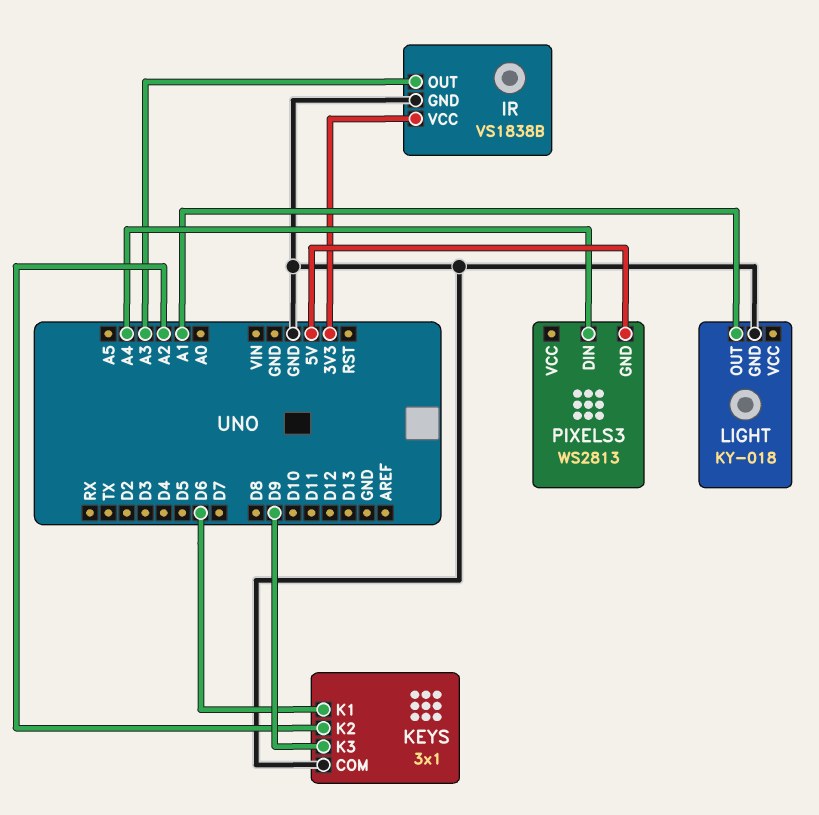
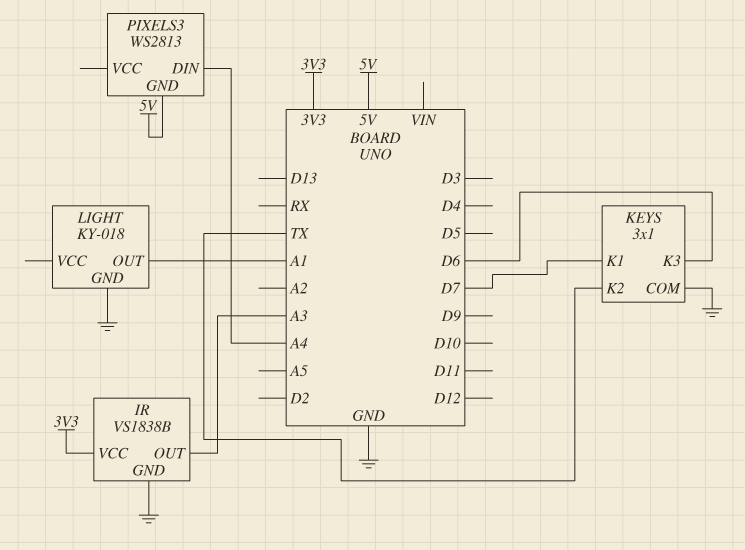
KEYS pin K1: D6 -> D7
KEYS pin K2: A2 -> TX
KEYS pin K3: D9 -> D6

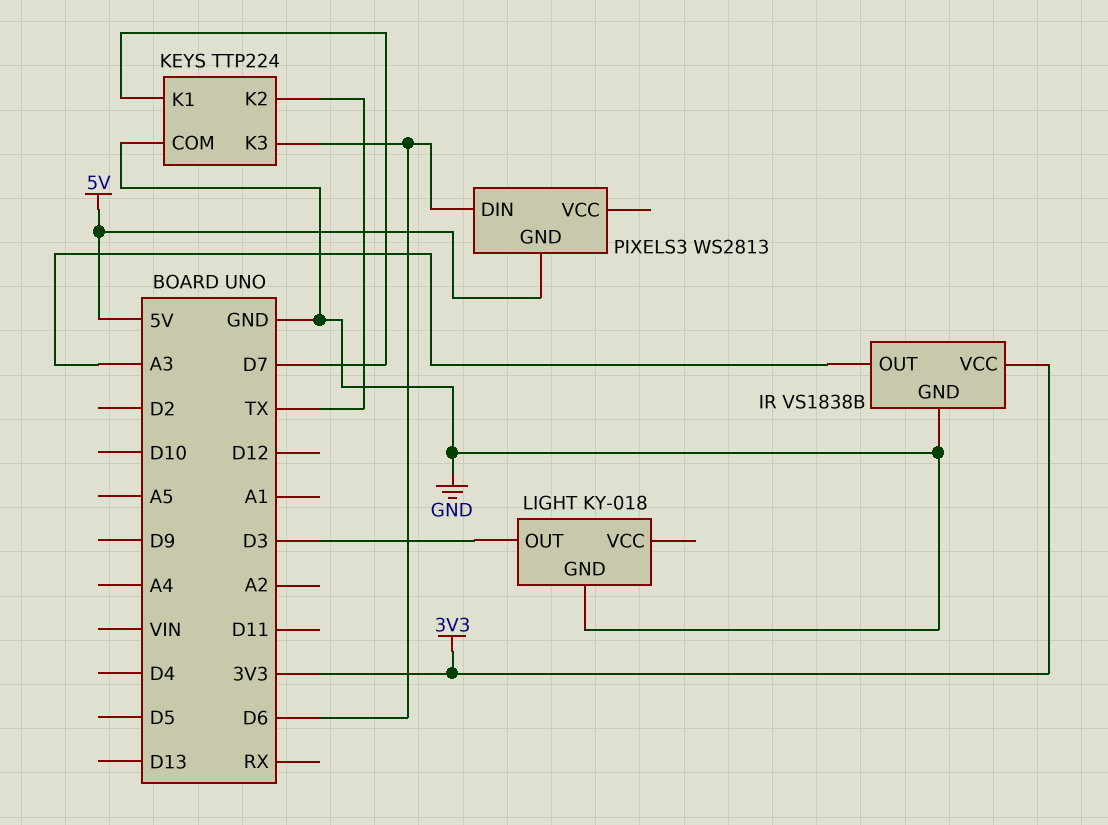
KEYS: 3x1 -> TTP224
LIGHT pin OUT: A1 -> D3
PIXELS3 pin DIN: A4 -> D6

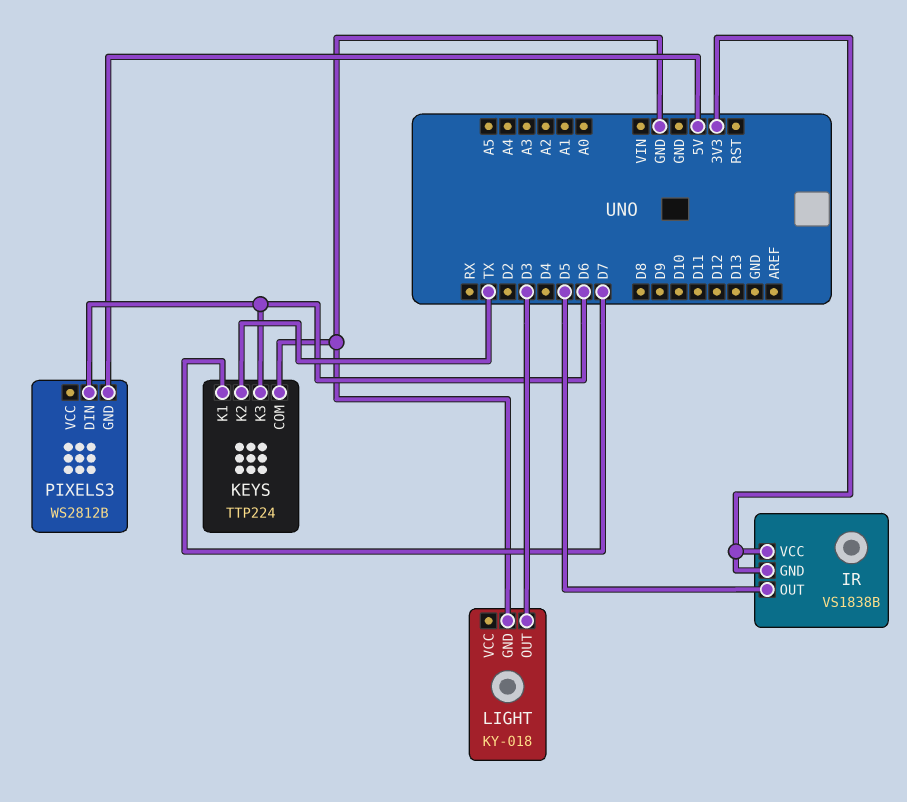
IR pin GND: GND -> 3V3
IR pin OUT: A3 -> D5
PIXELS3: WS2813 -> WS2812B

